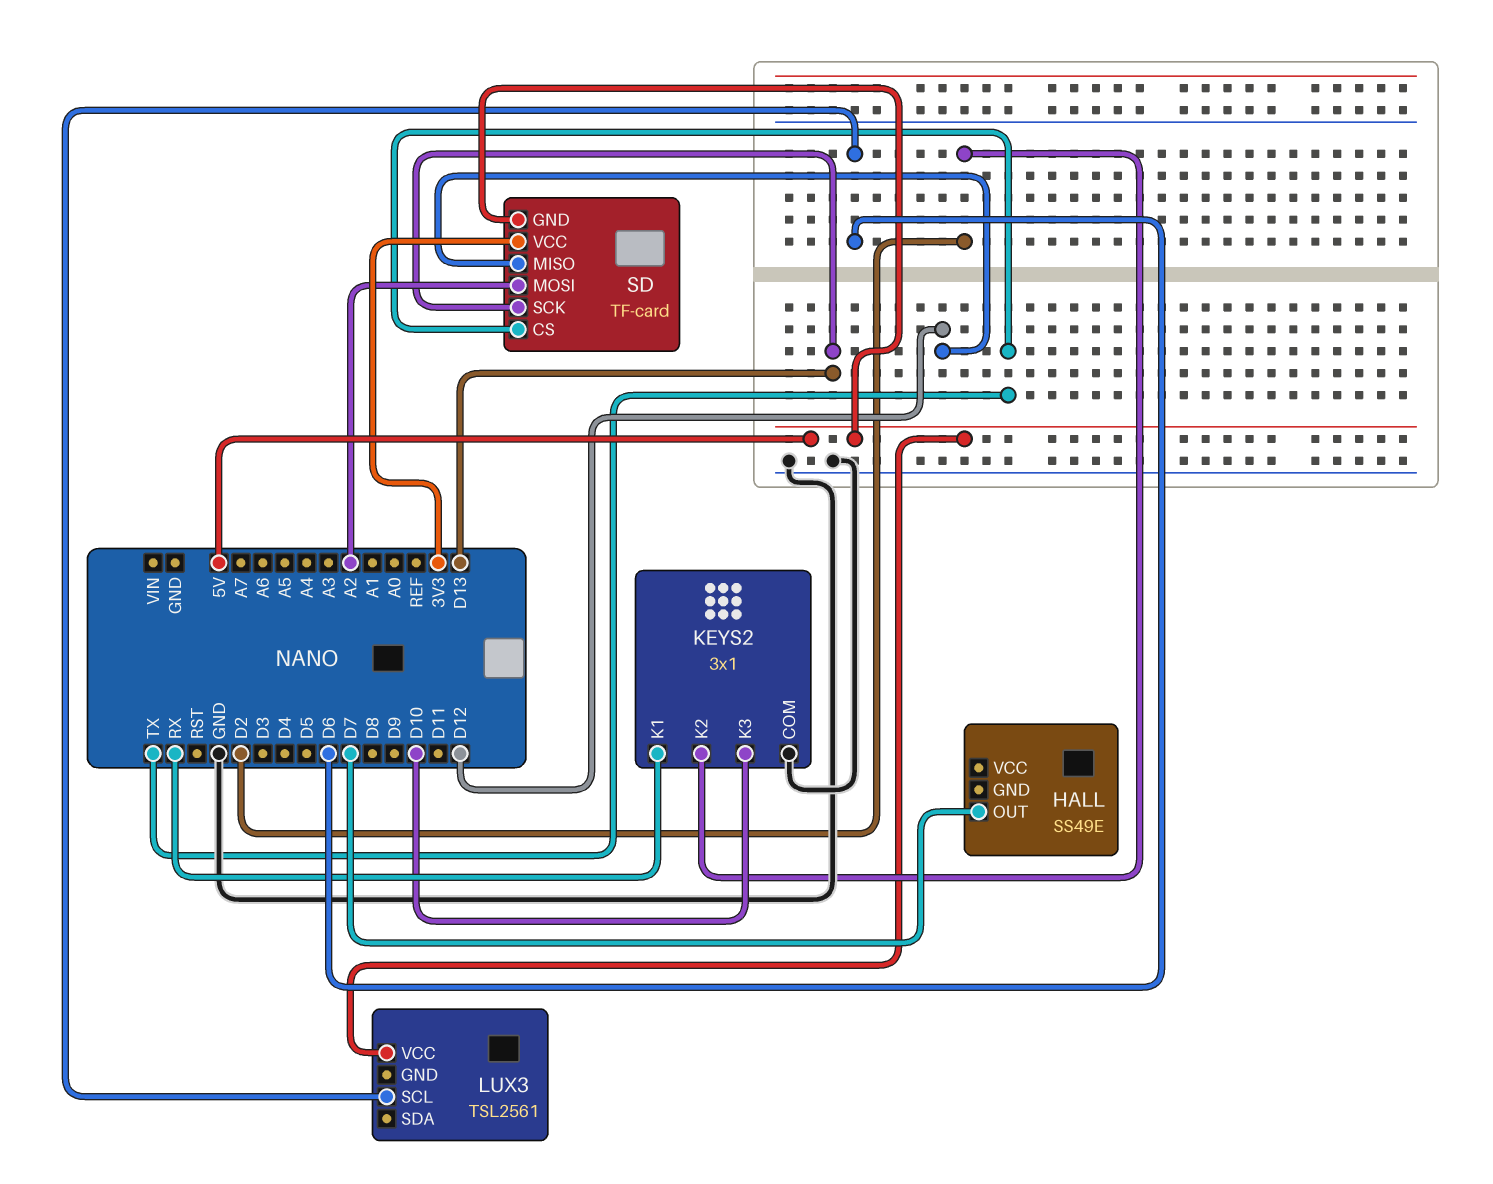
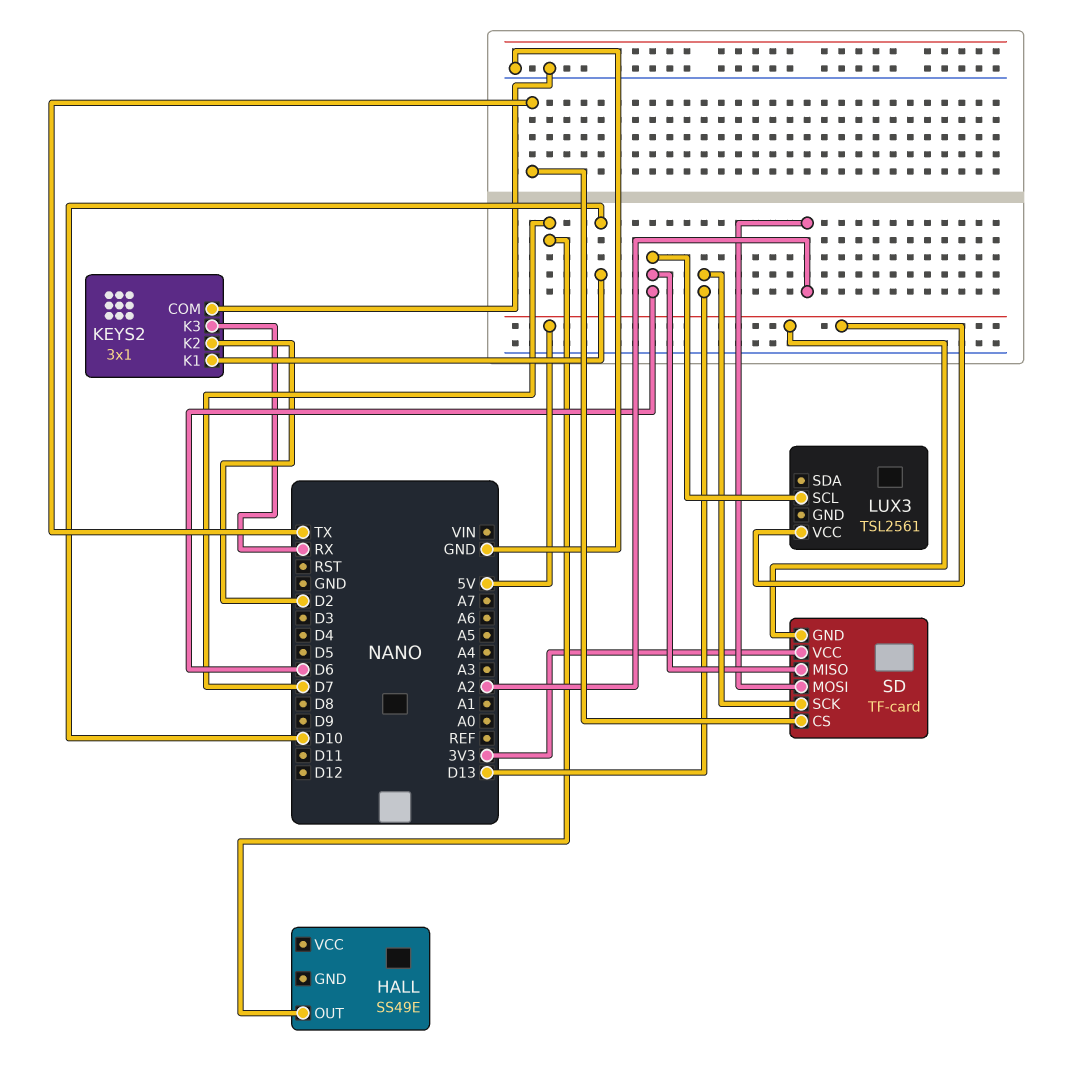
KEYS2 pin K1: RX -> D10
KEYS2 pin K3: D10 -> RX
SD pin MISO: D12 -> D6

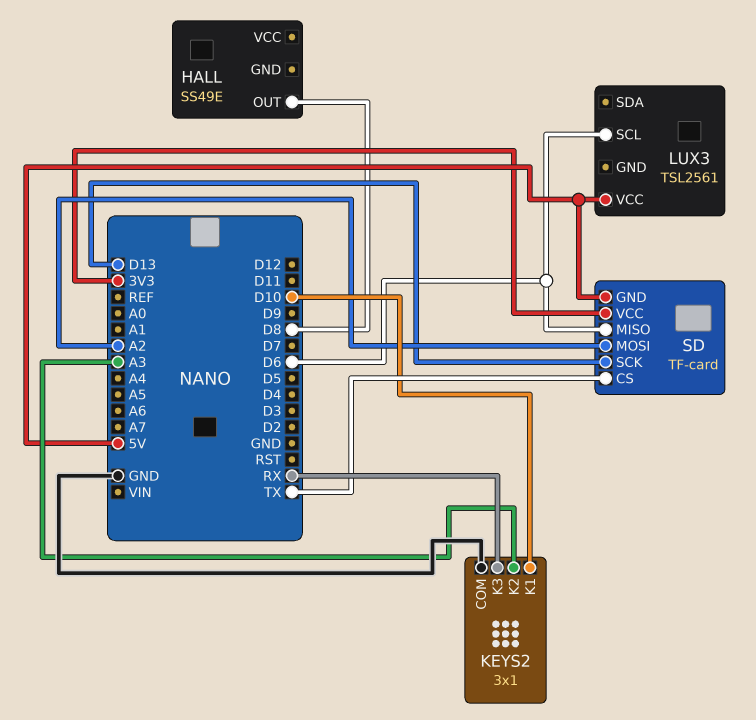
HALL pin OUT: D7 -> D8
KEYS2 pin K2: D2 -> A3

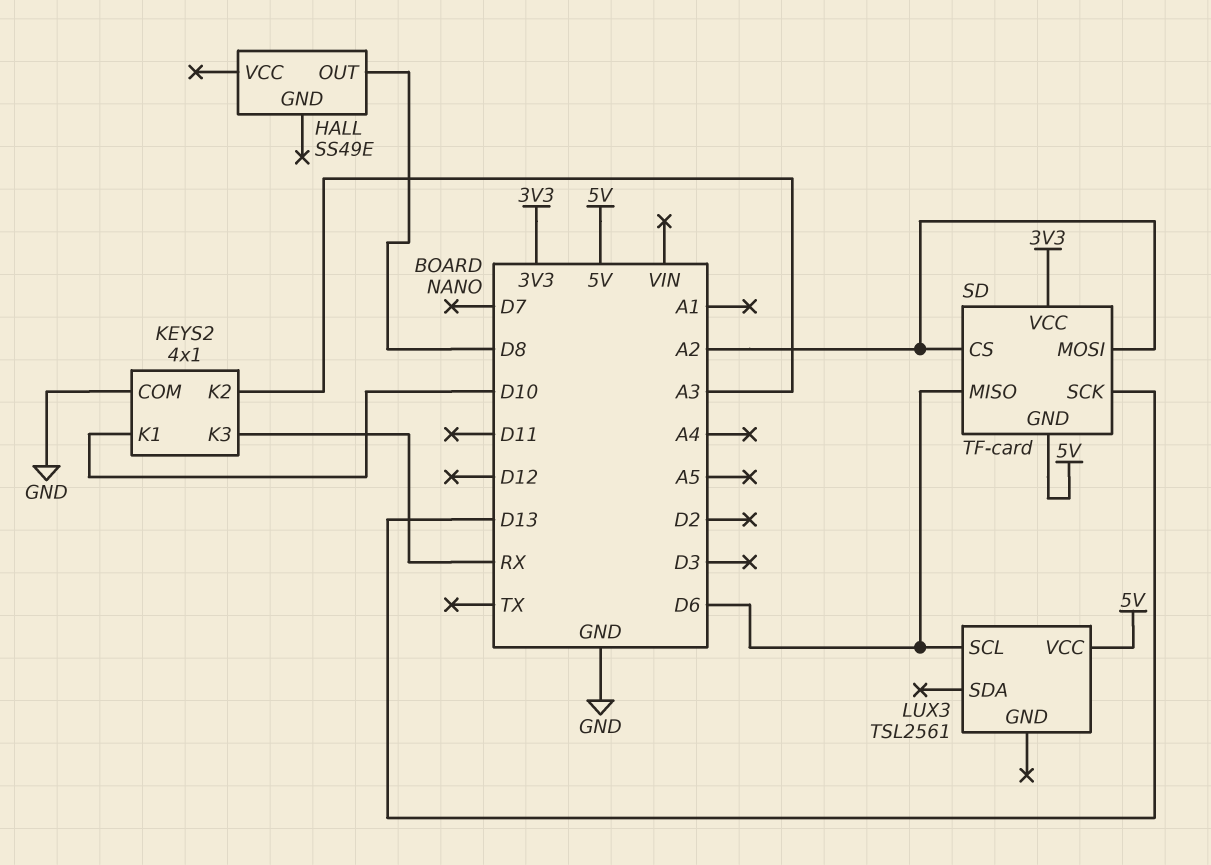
KEYS2: 3x1 -> 4x1
SD pin CS: TX -> A2

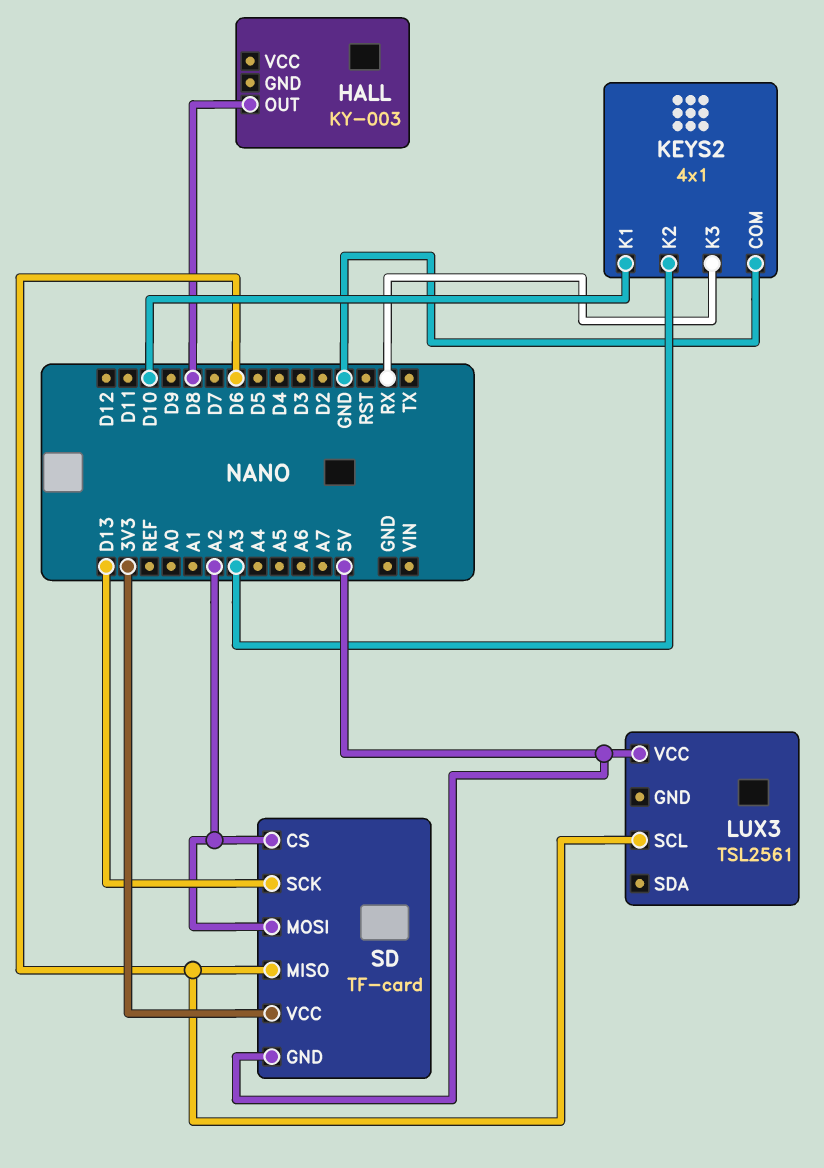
HALL: SS49E -> KY-003

